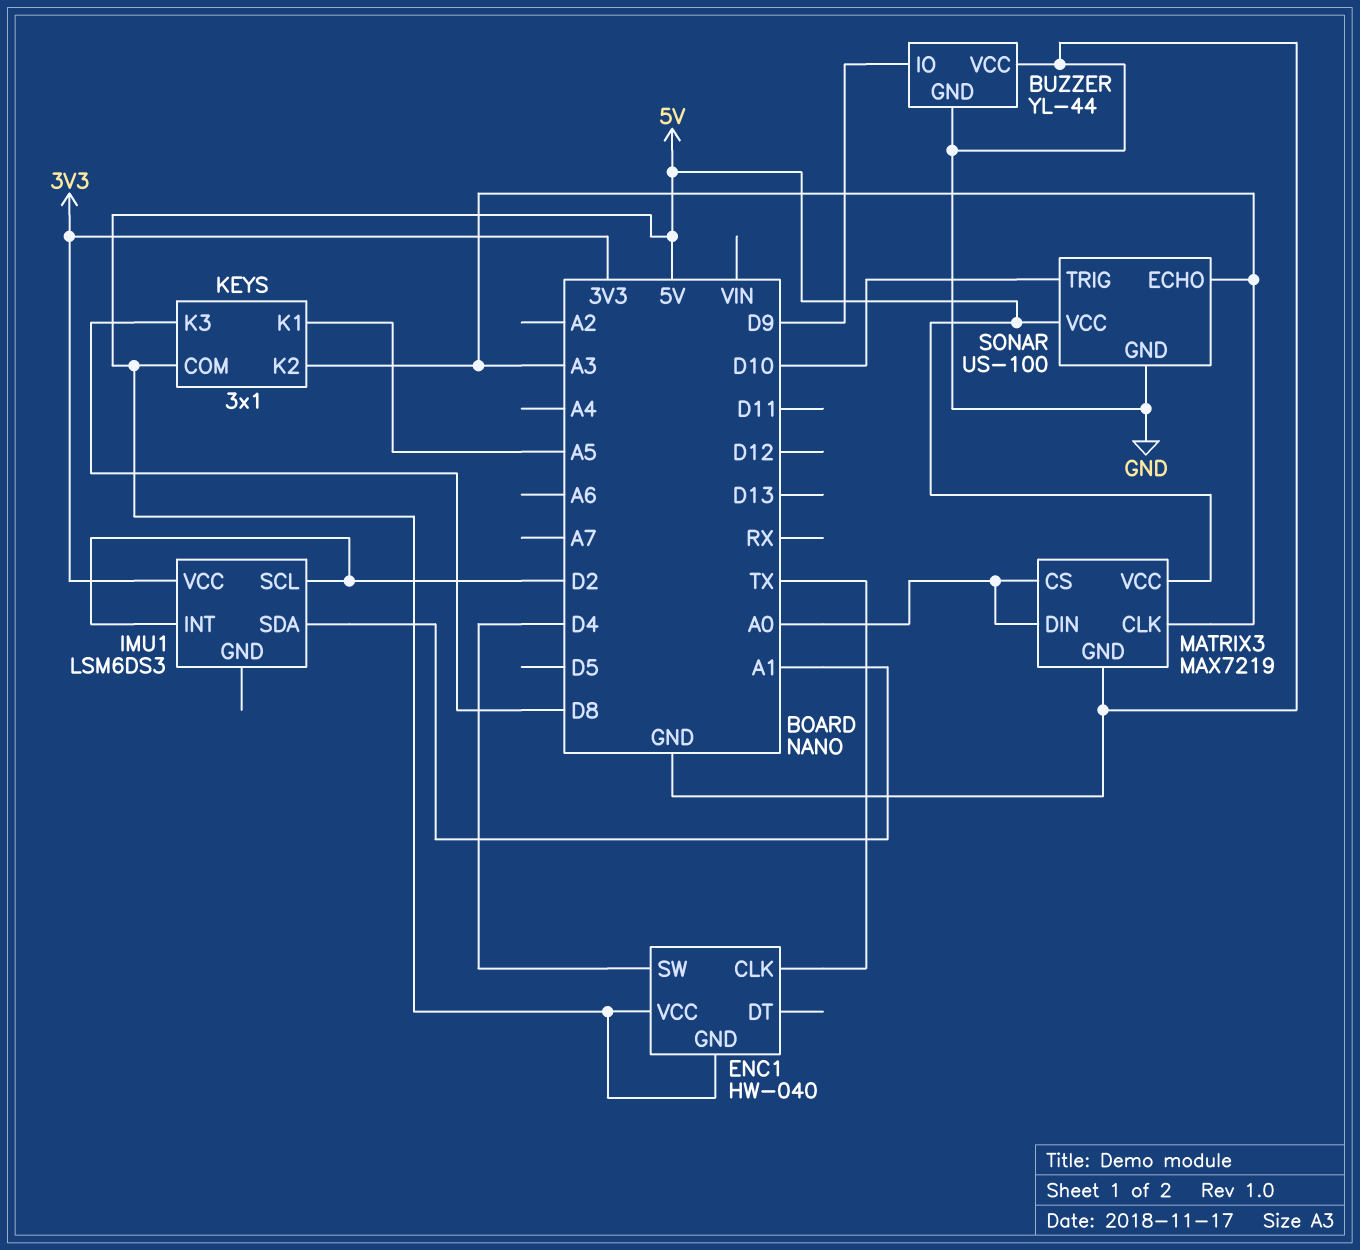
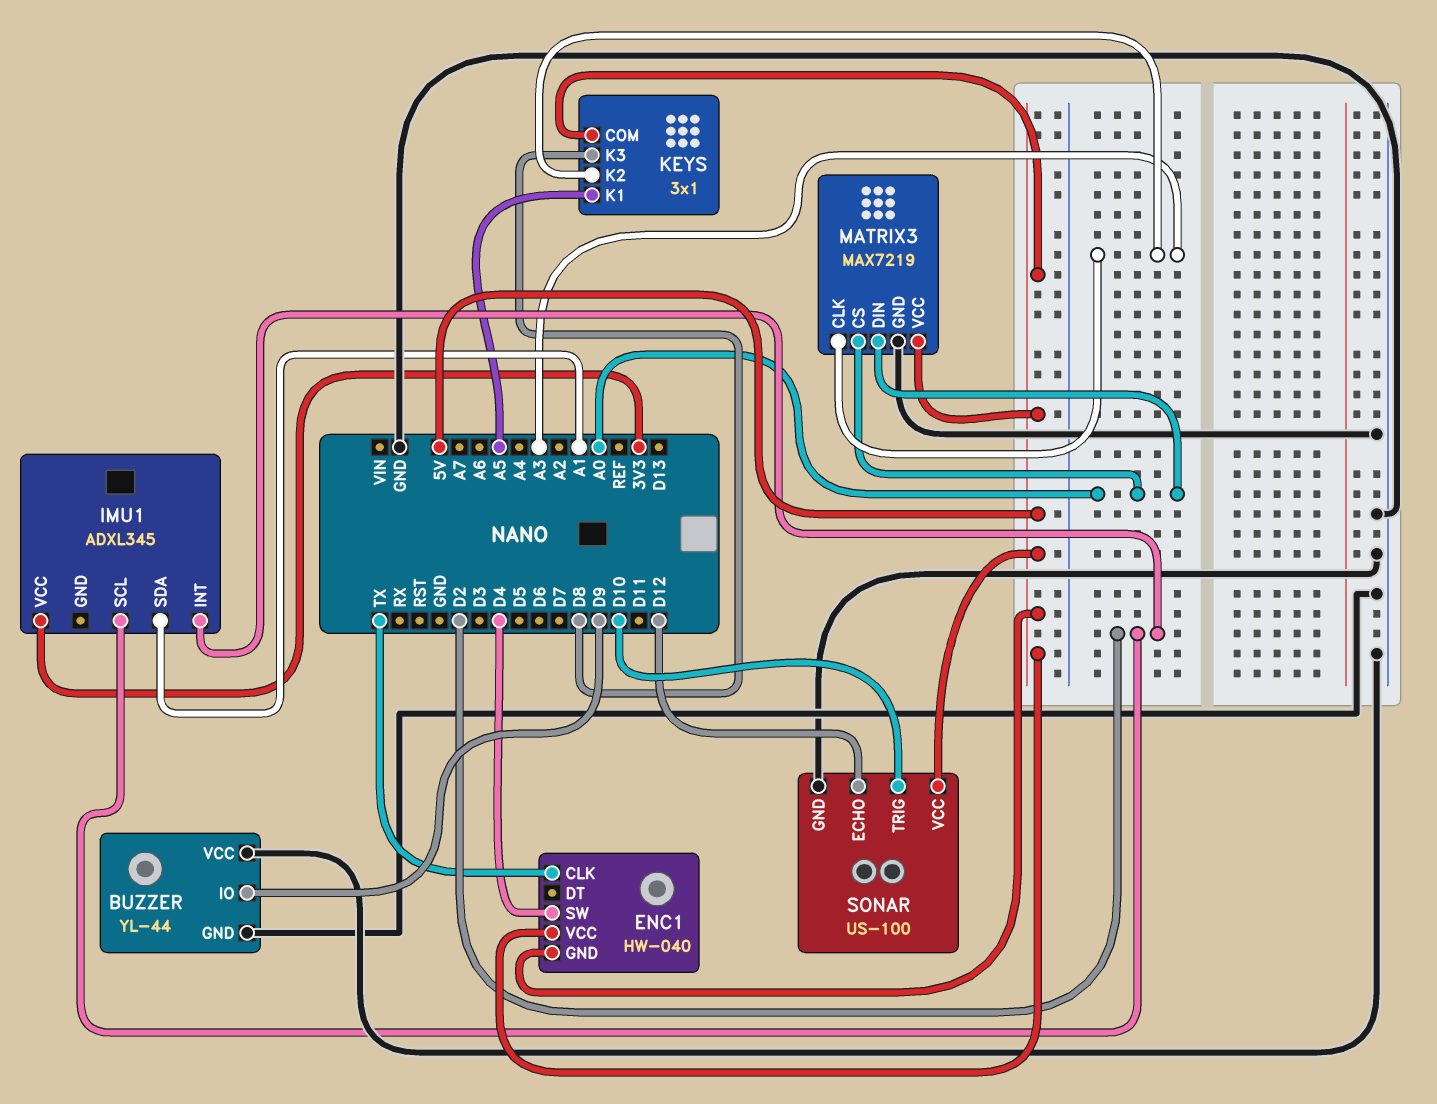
IMU1: LSM6DS3 -> ADXL345
SONAR pin ECHO: A3 -> D12

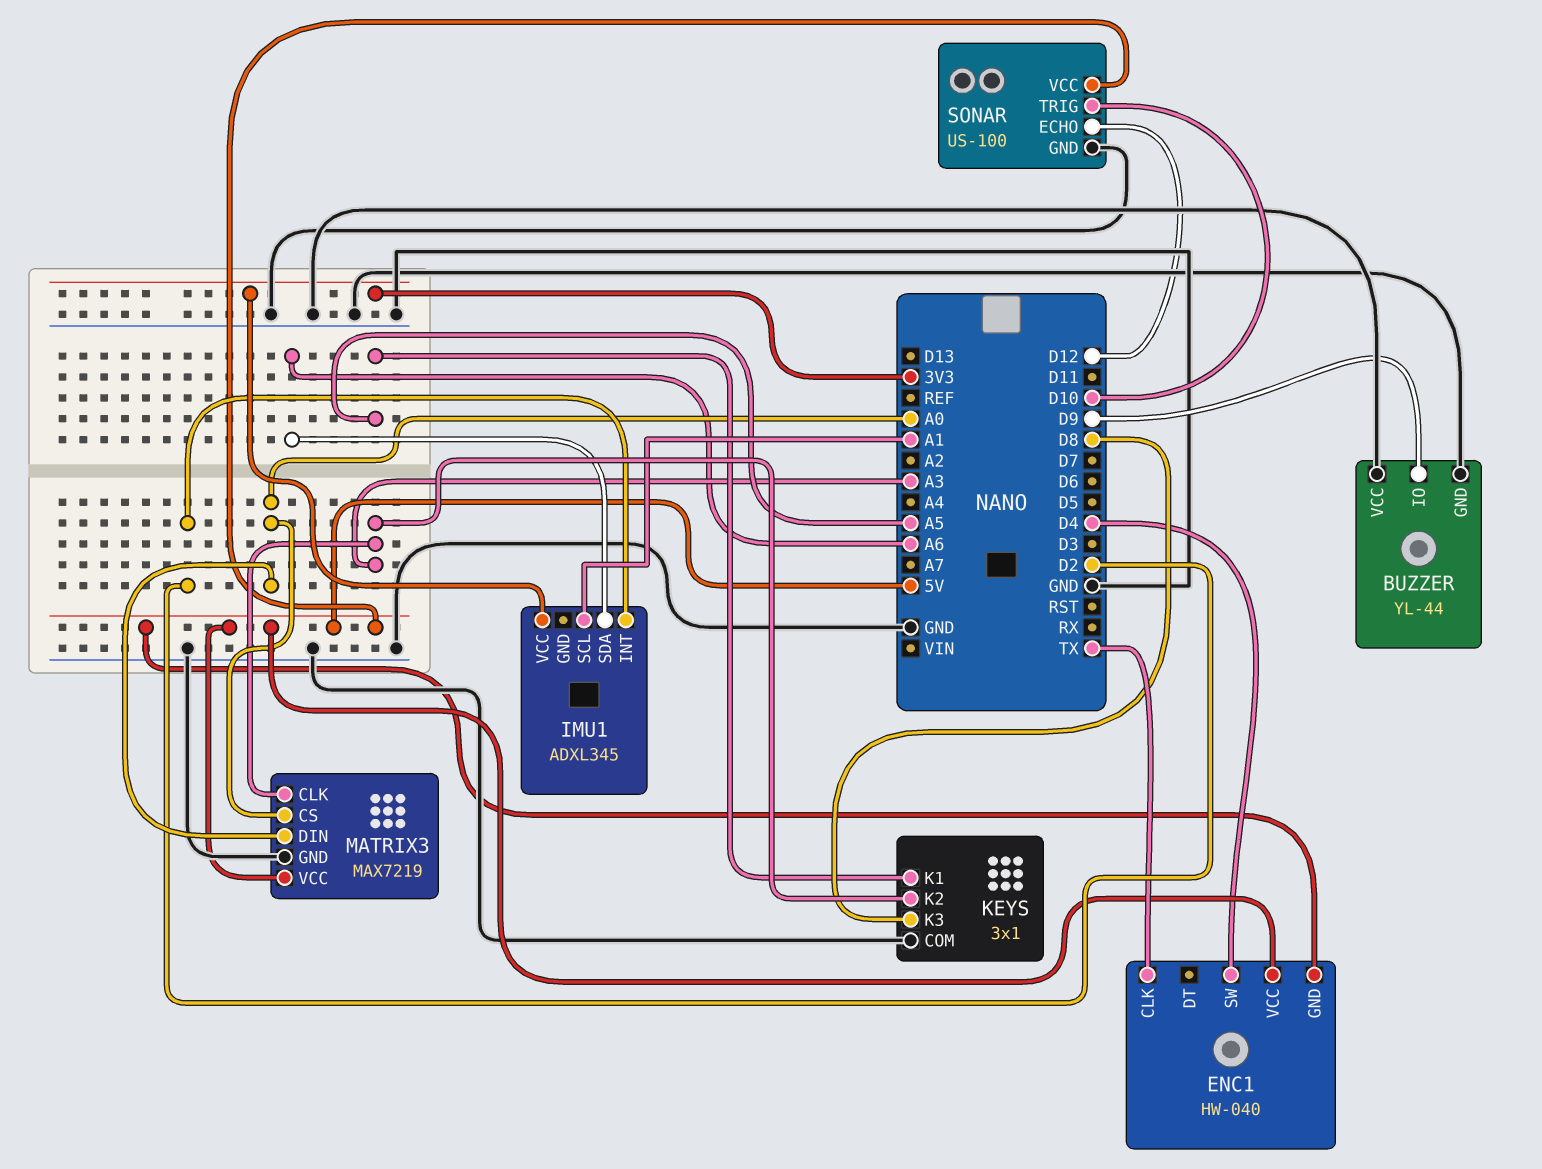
IMU1 pin SCL: D2 -> A1
IMU1 pin SDA: A1 -> A6
KEYS pin COM: 5V -> GND

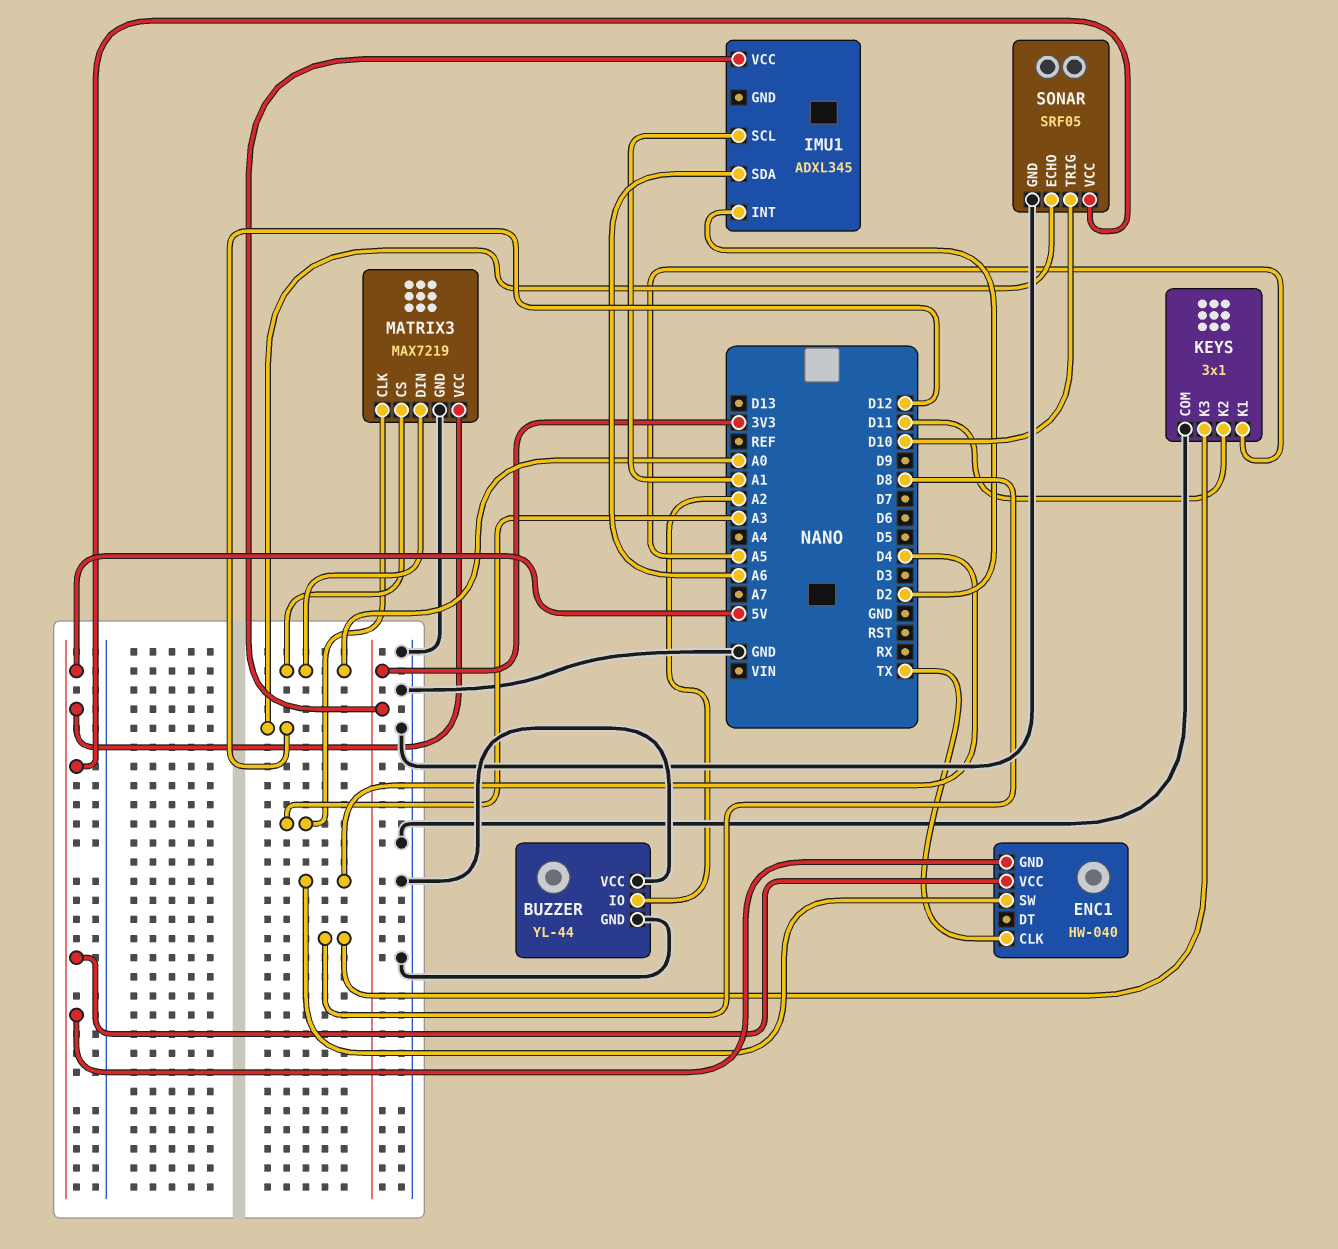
BUZZER pin IO: D9 -> A2
KEYS pin K2: A3 -> D11
SONAR: US-100 -> SRF05

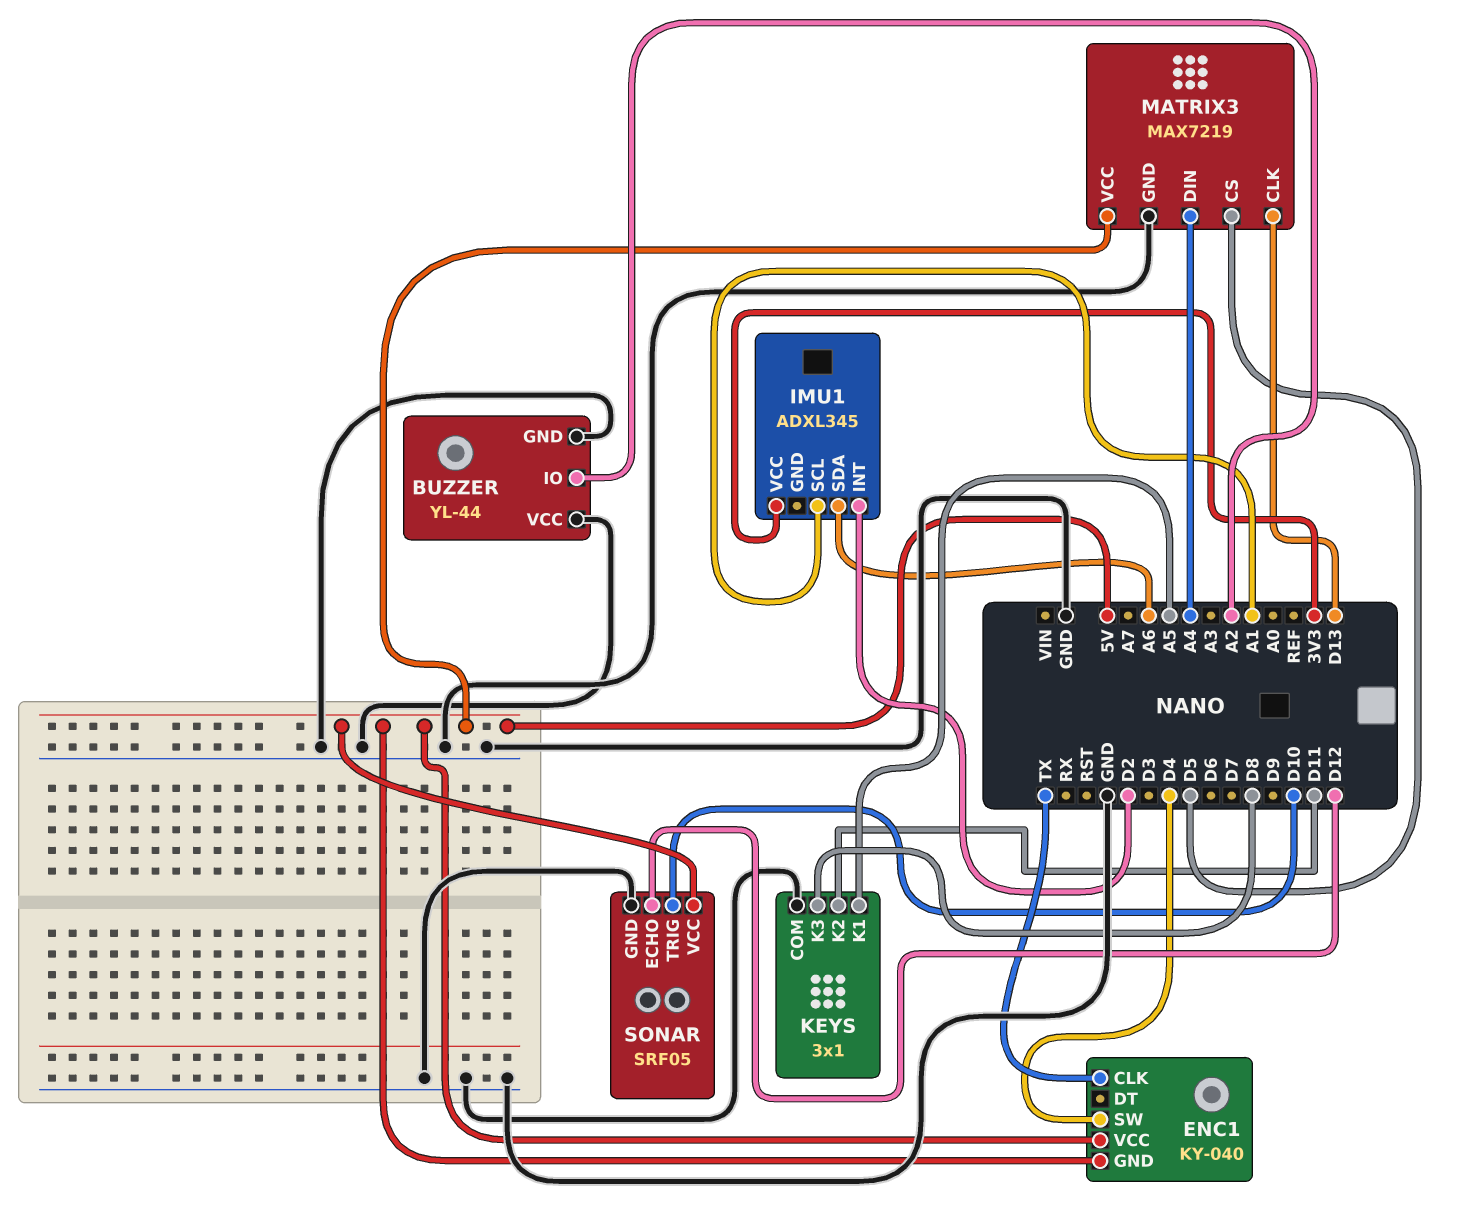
ENC1: HW-040 -> KY-040
MATRIX3 pin CLK: A3 -> D13
MATRIX3 pin CS: A0 -> D5
MATRIX3 pin DIN: A0 -> A4

